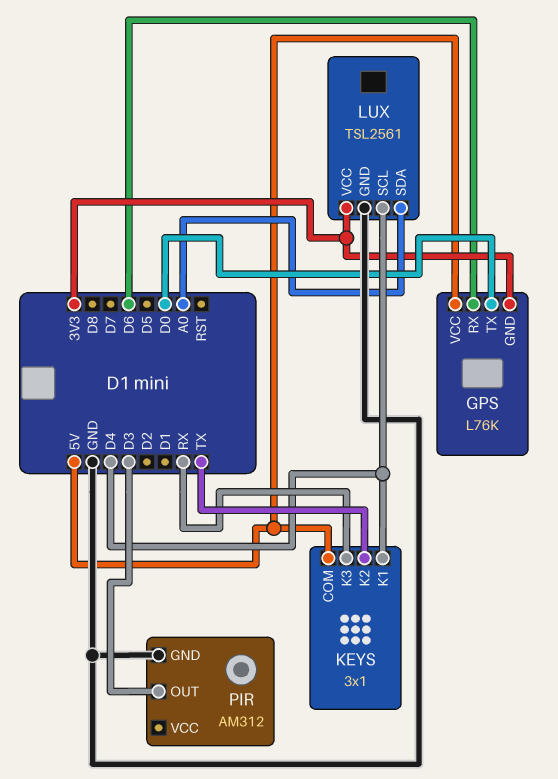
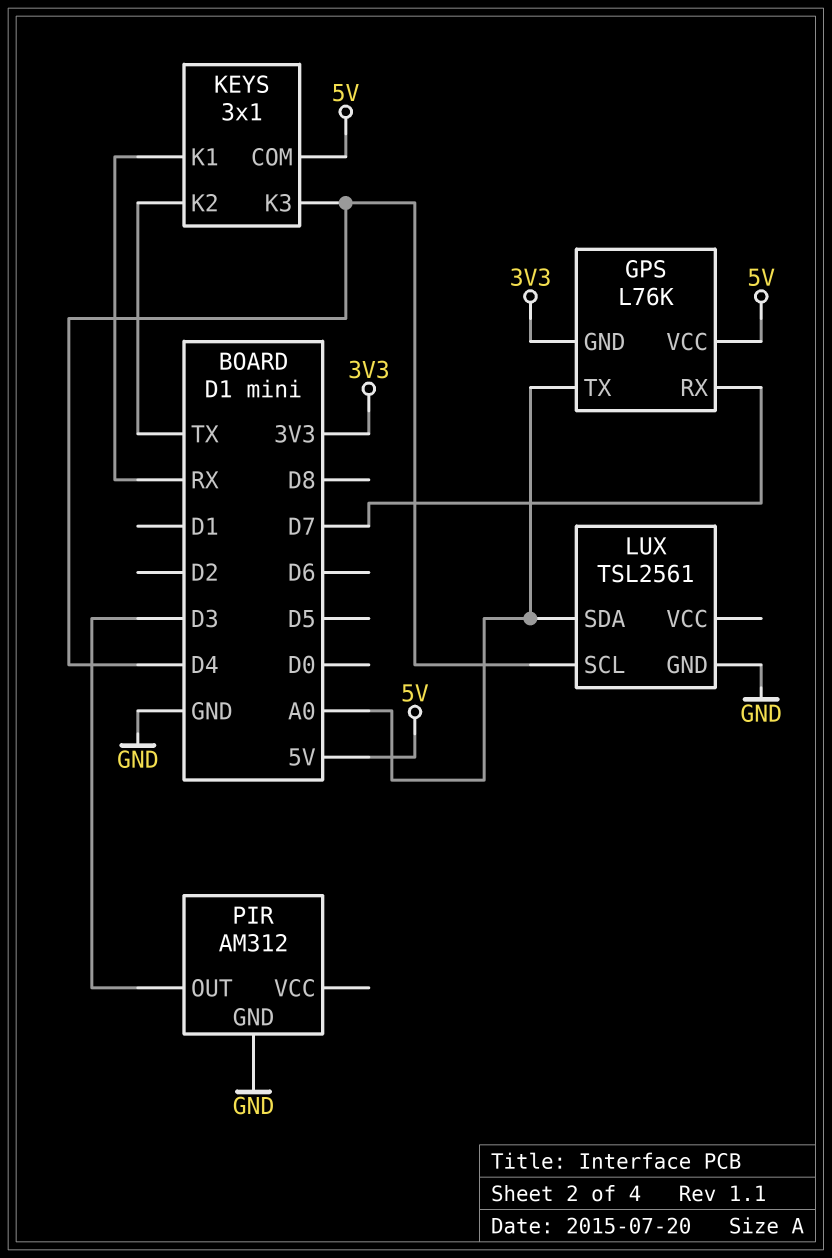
GPS pin RX: D6 -> D7
GPS pin TX: D0 -> A0
KEYS pin K1: D4 -> RX
KEYS pin K3: RX -> D4
LUX pin VCC: 3V3 -> none

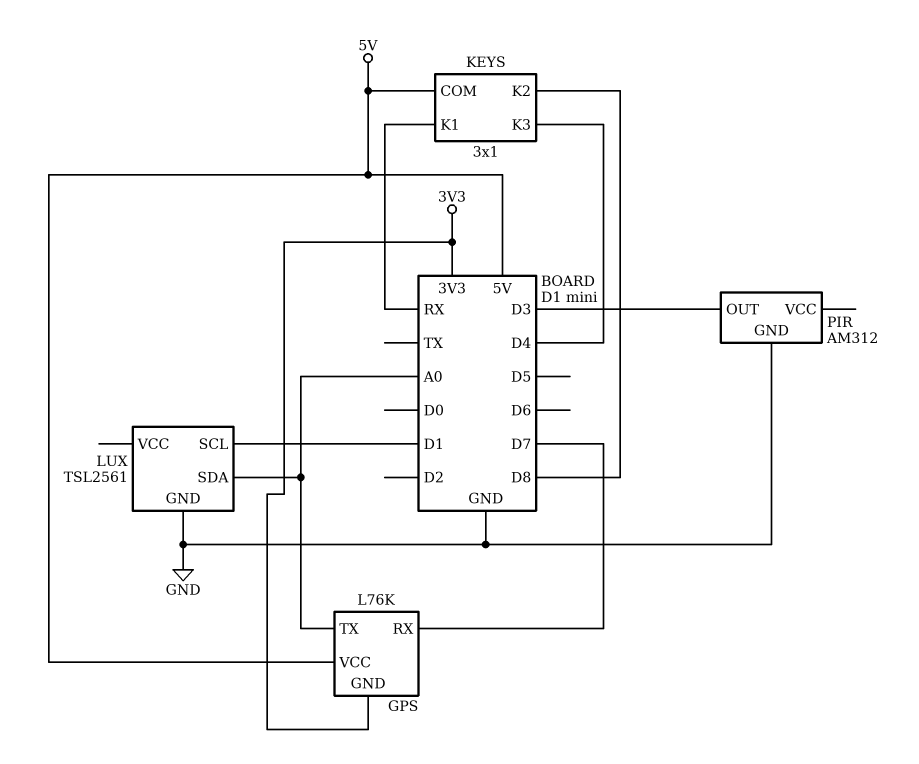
KEYS pin K2: TX -> D8
LUX pin SCL: D4 -> D1

